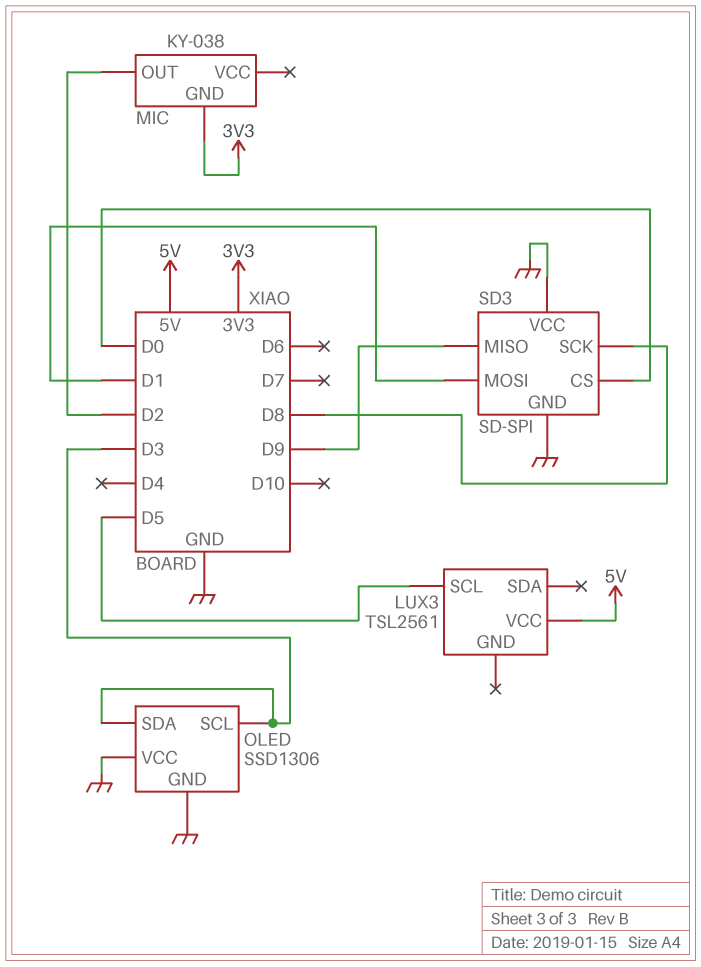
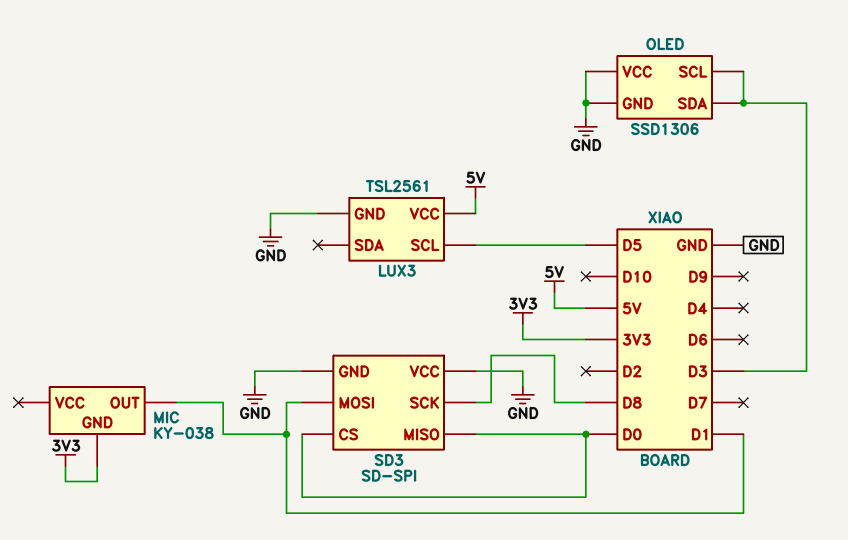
LUX3 pin GND: none -> GND
MIC pin OUT: D2 -> D1
SD3 pin MISO: D9 -> D0

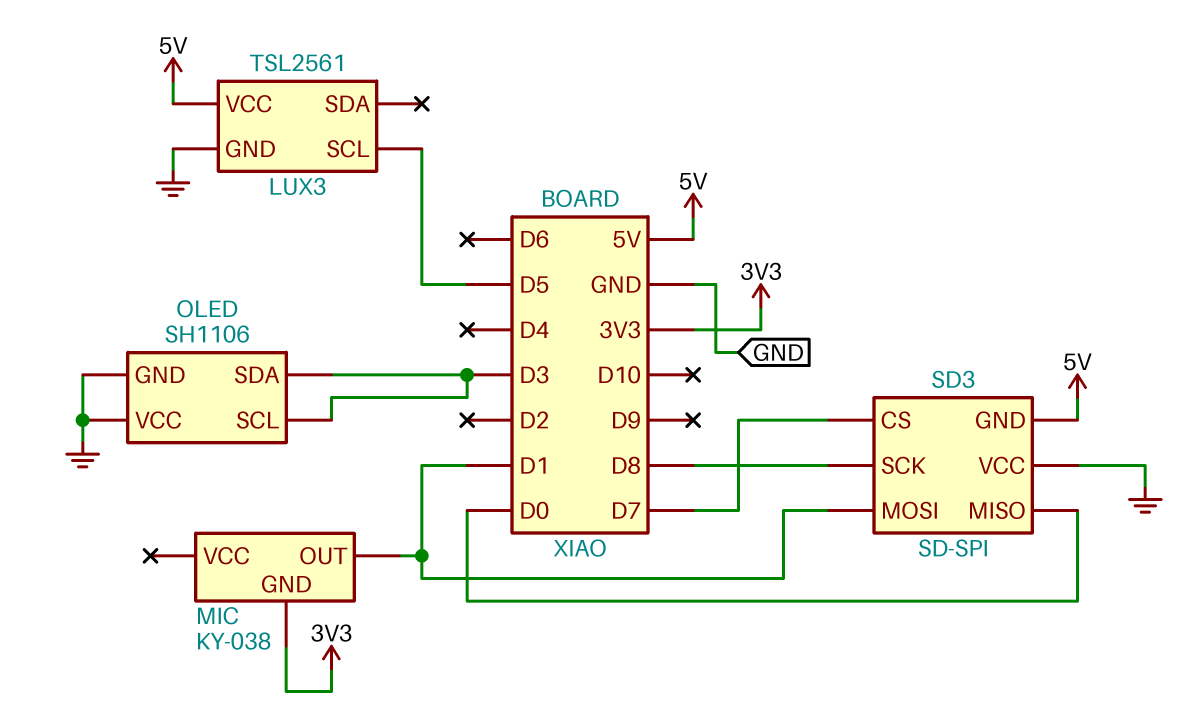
OLED: SSD1306 -> SH1106
SD3 pin CS: D0 -> D7
SD3 pin GND: GND -> 5V

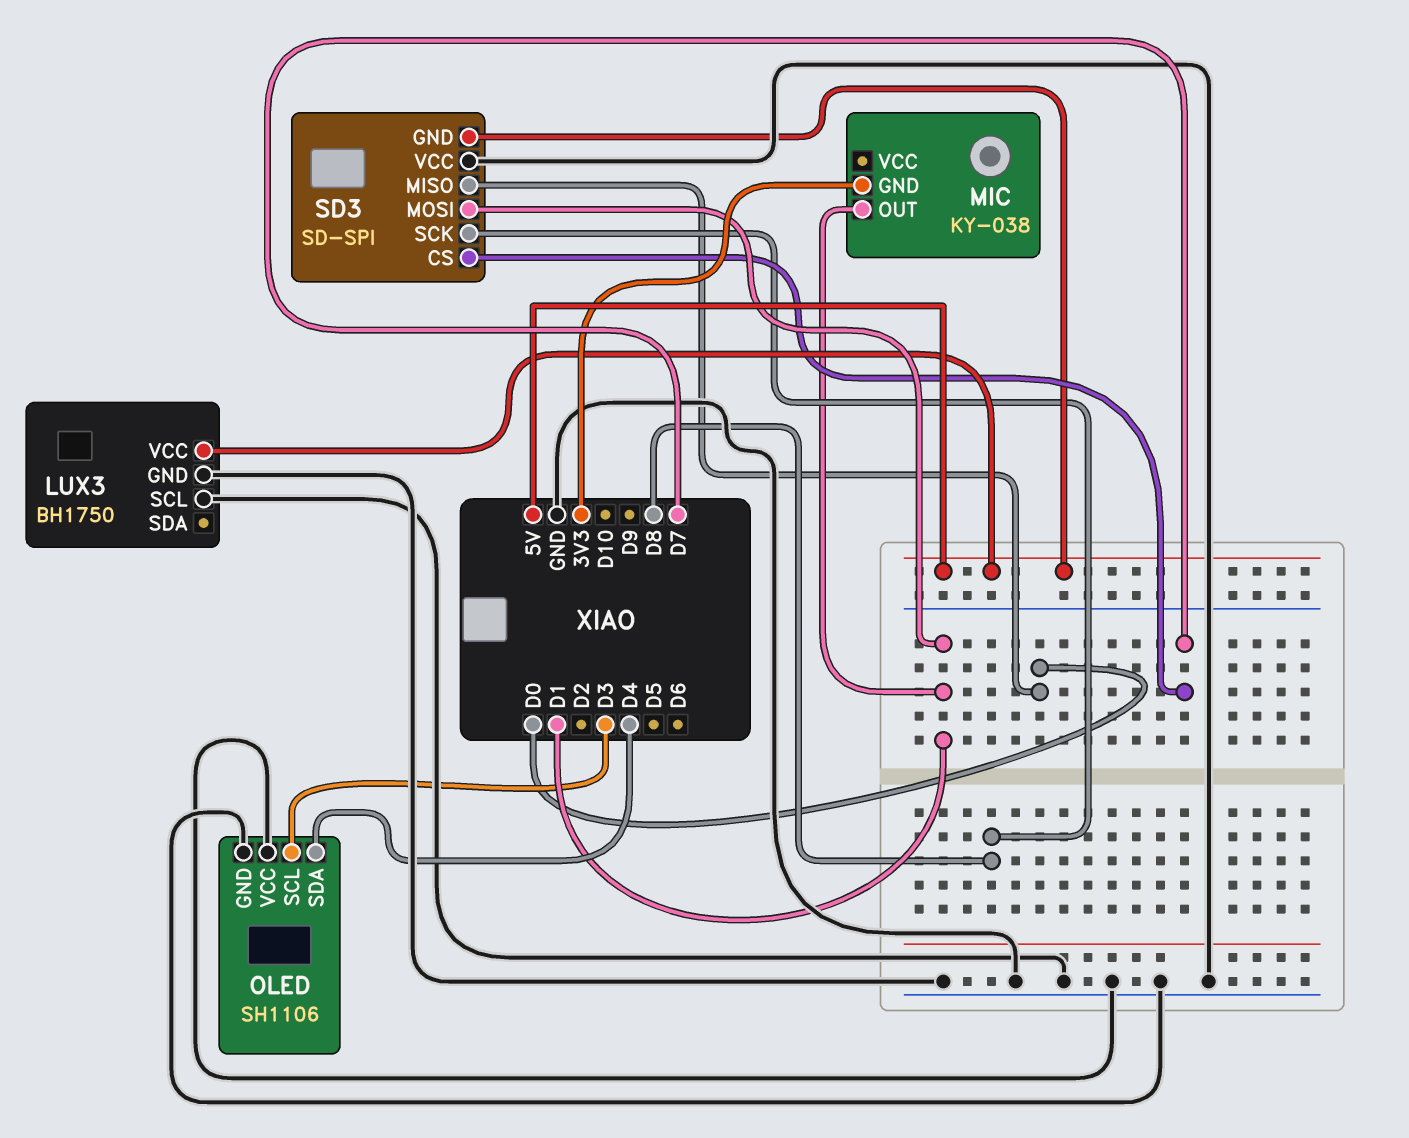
LUX3: TSL2561 -> BH1750
LUX3 pin SCL: D5 -> GND
OLED pin SDA: D3 -> D4

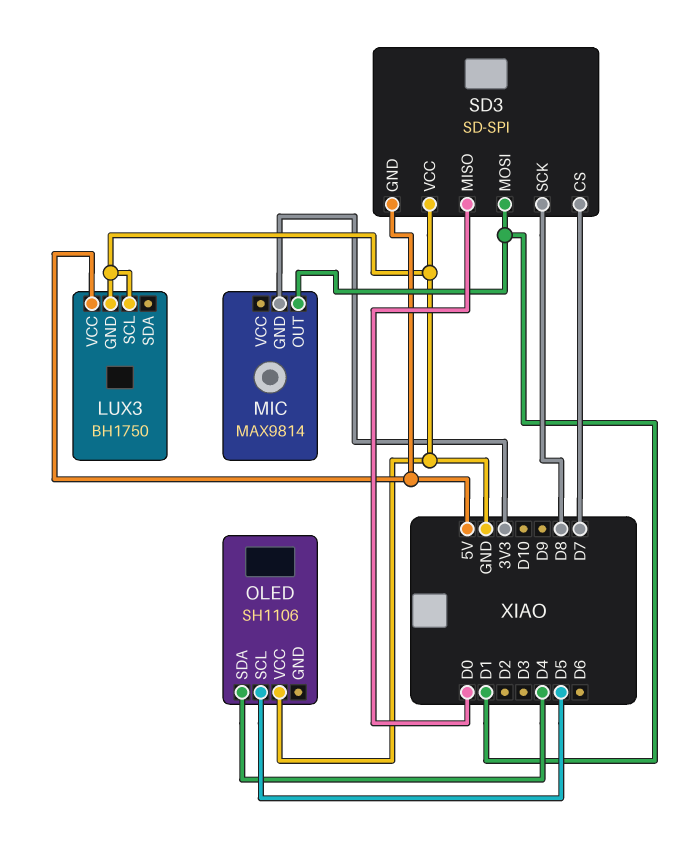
MIC: KY-038 -> MAX9814
OLED pin GND: GND -> none
OLED pin SCL: D3 -> D5

